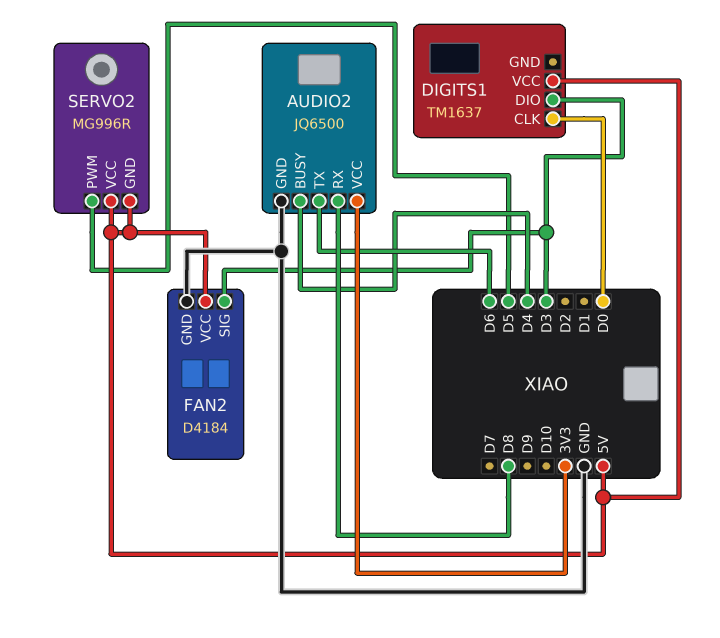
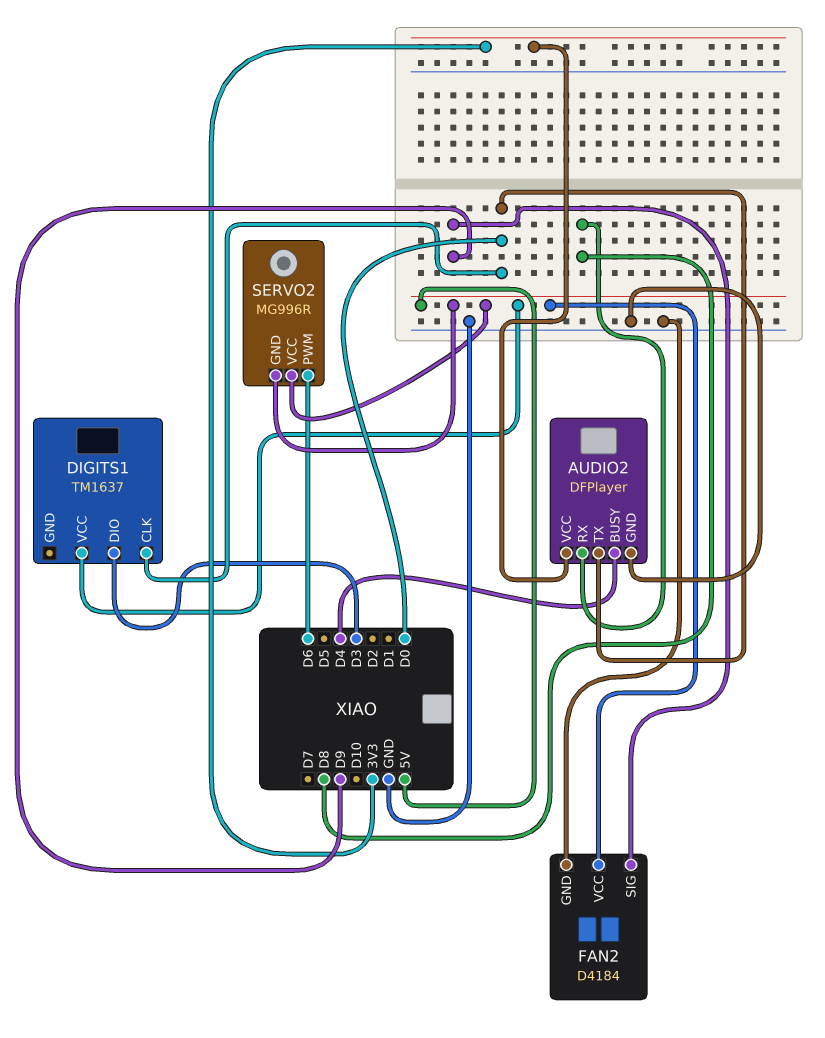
AUDIO2: JQ6500 -> DFPlayer
AUDIO2 pin TX: D6 -> D0
FAN2 pin SIG: D3 -> D9
SERVO2 pin PWM: D5 -> D6

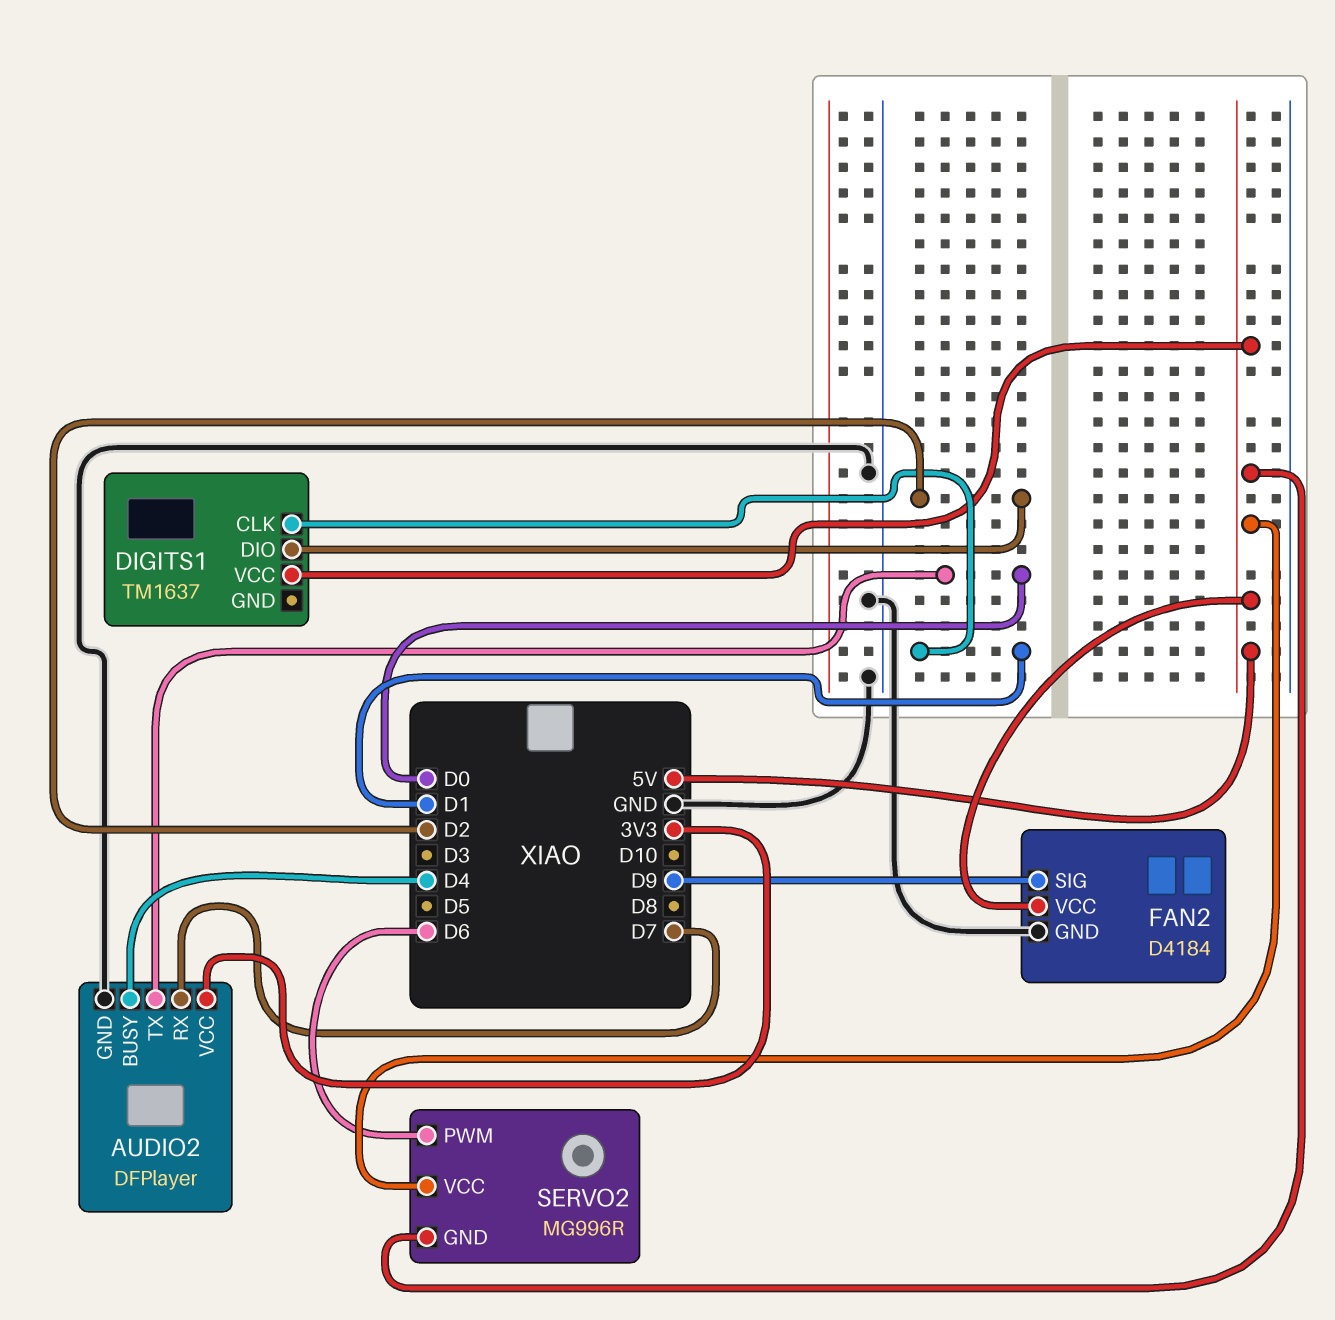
AUDIO2 pin RX: D8 -> D7
DIGITS1 pin CLK: D0 -> D1
DIGITS1 pin DIO: D3 -> D2

